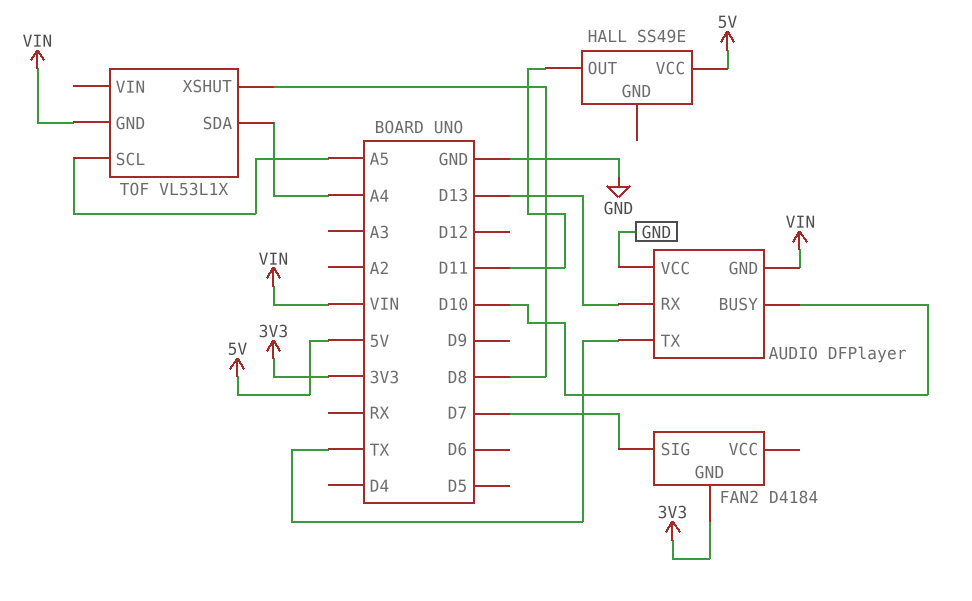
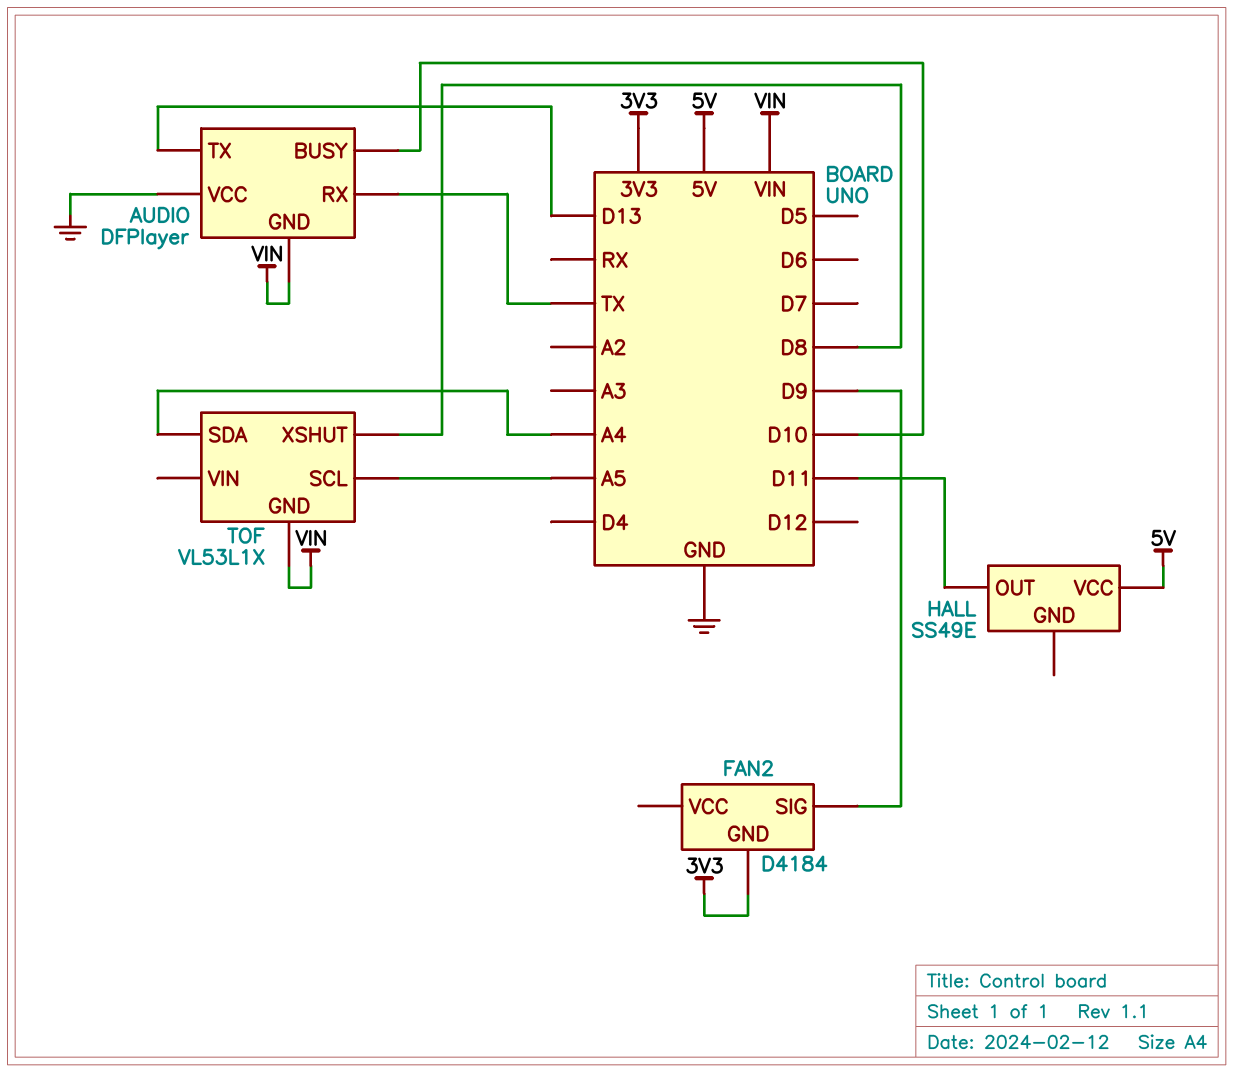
AUDIO pin RX: D13 -> TX
AUDIO pin TX: TX -> D13
FAN2 pin SIG: D7 -> D9

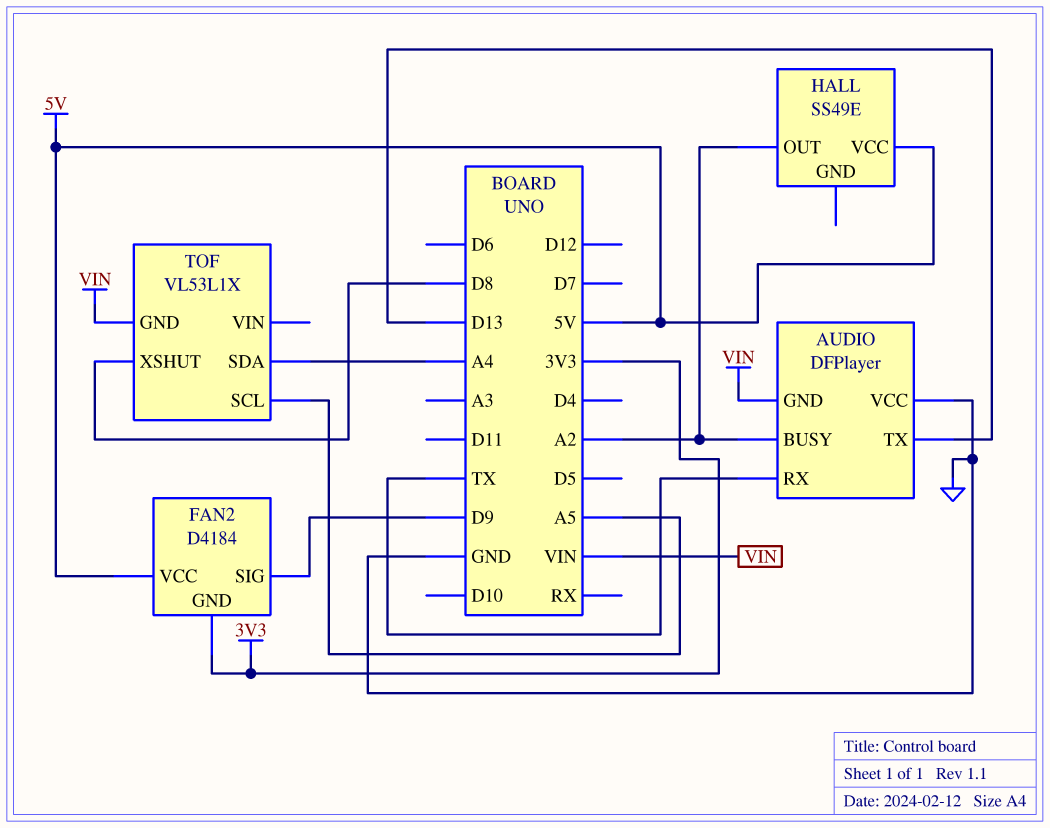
AUDIO pin BUSY: D10 -> A2
FAN2 pin VCC: none -> 5V
HALL pin OUT: D11 -> A2

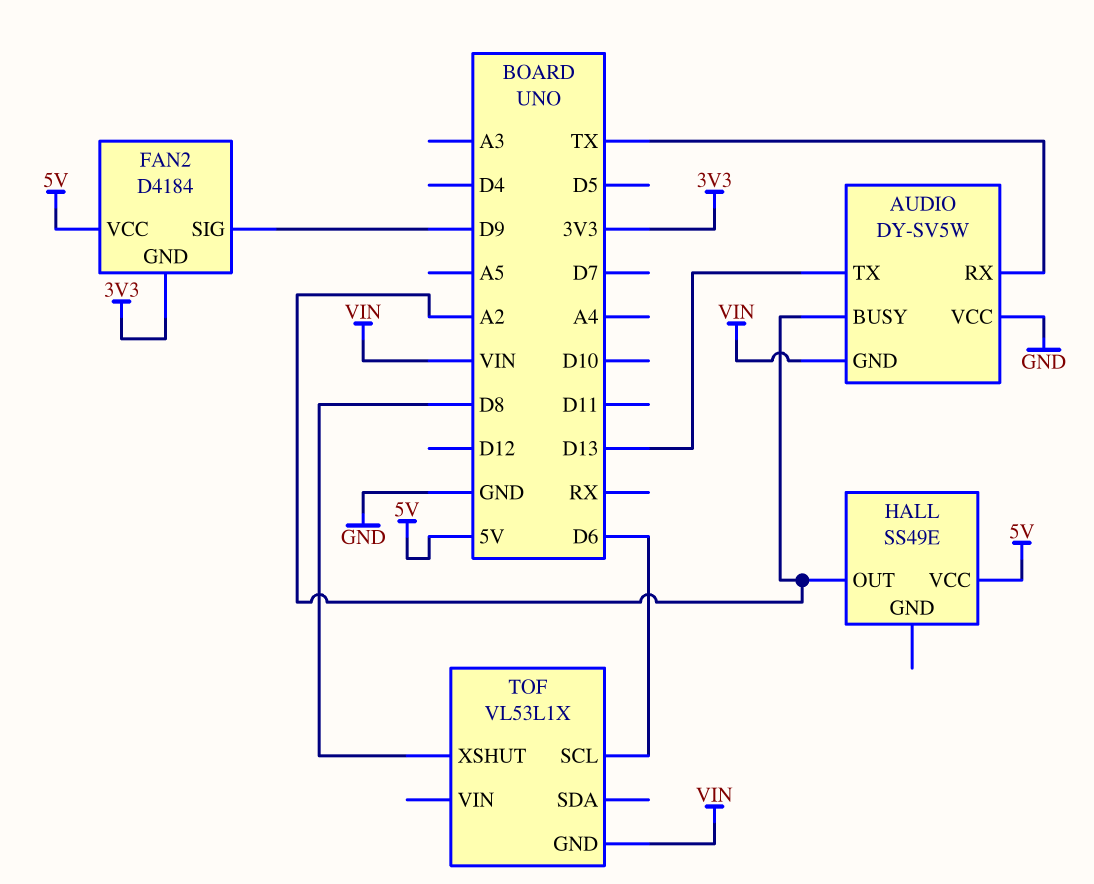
AUDIO: DFPlayer -> DY-SV5W
TOF pin SCL: A5 -> D6
TOF pin SDA: A4 -> none

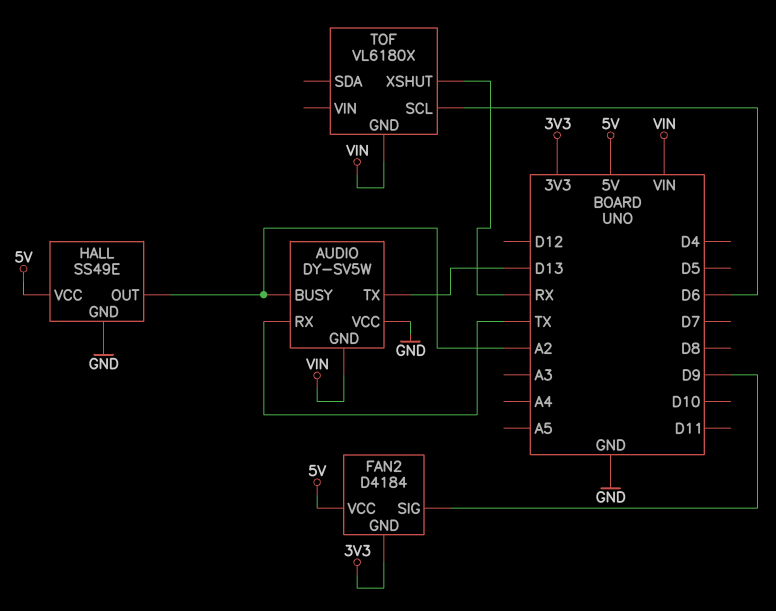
HALL pin GND: none -> GND
TOF: VL53L1X -> VL6180X
TOF pin XSHUT: D8 -> RX

